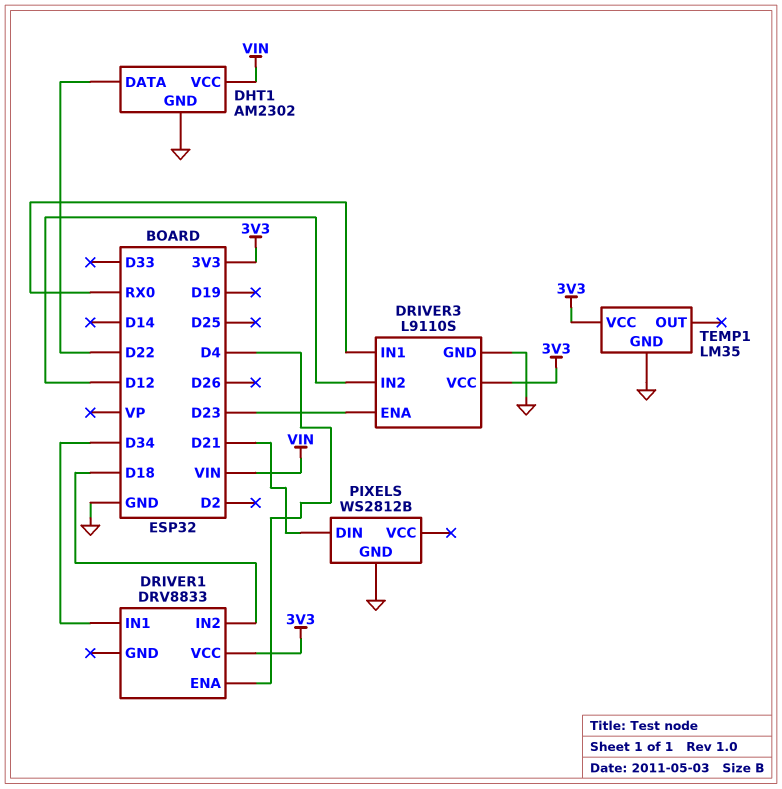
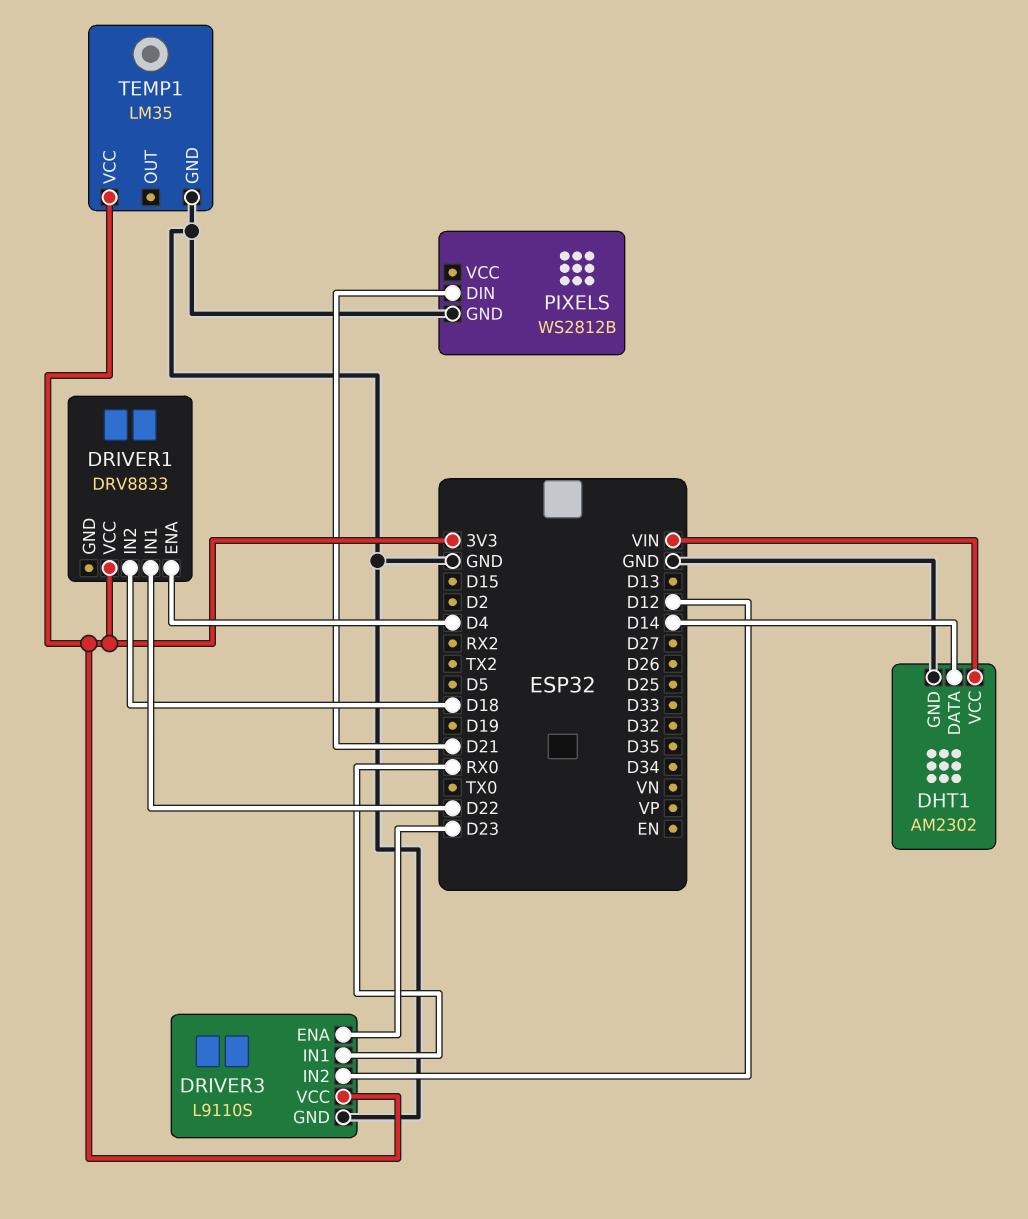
DHT1 pin DATA: D22 -> D14
DRIVER1 pin IN1: D34 -> D22

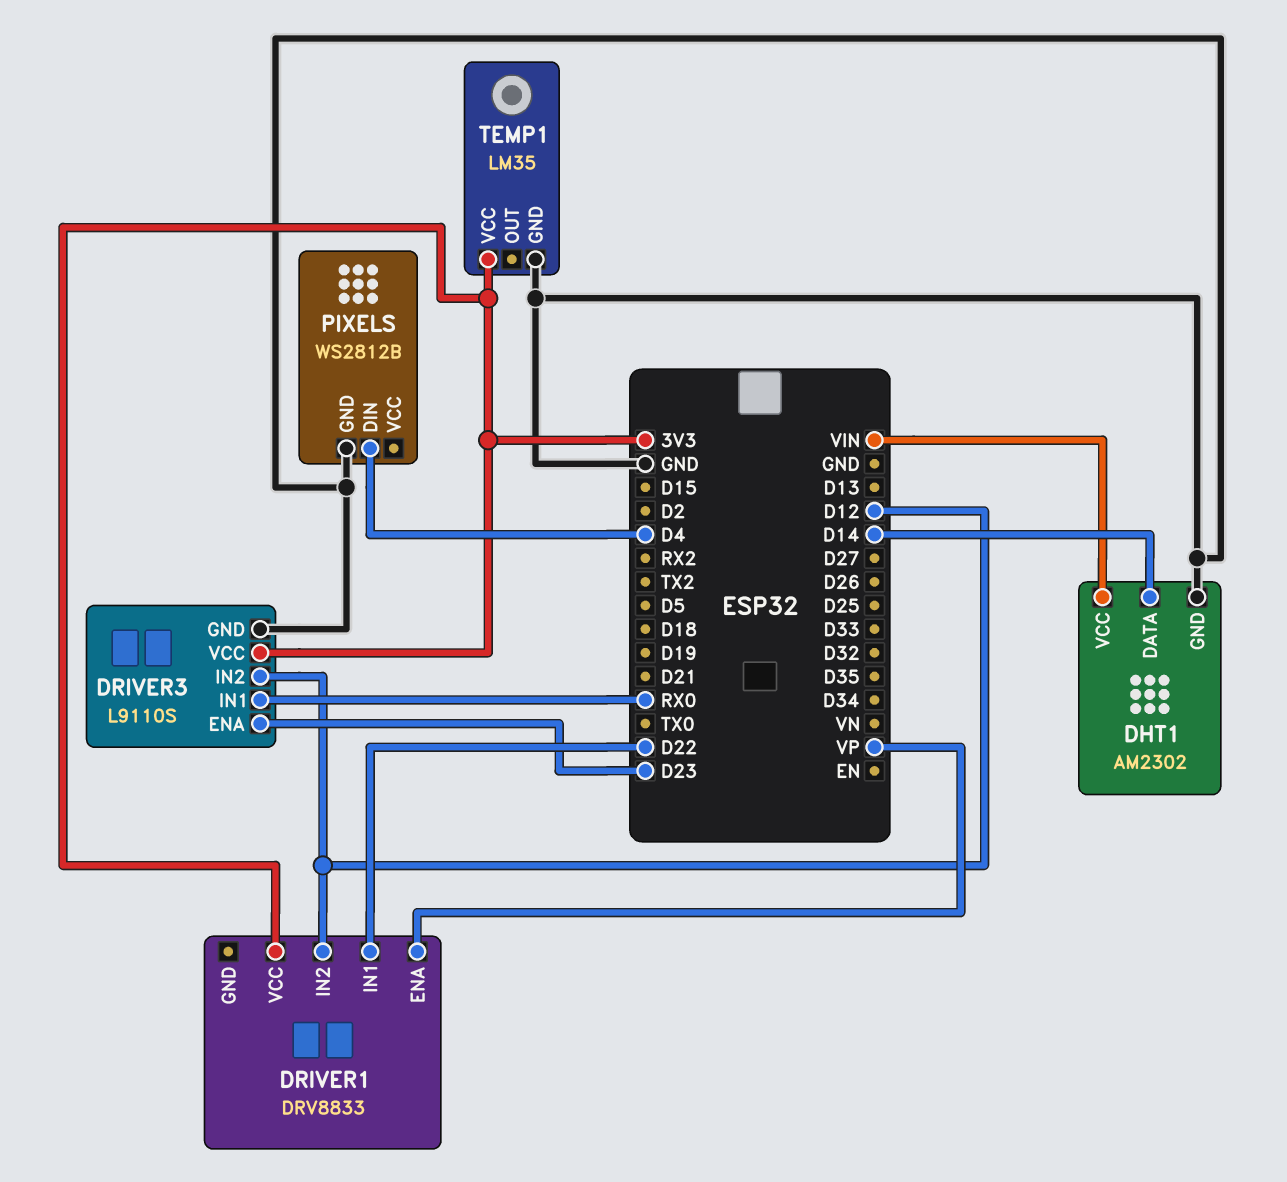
DRIVER1 pin ENA: D4 -> VP
DRIVER1 pin IN2: D18 -> D12
PIXELS pin DIN: D21 -> D4

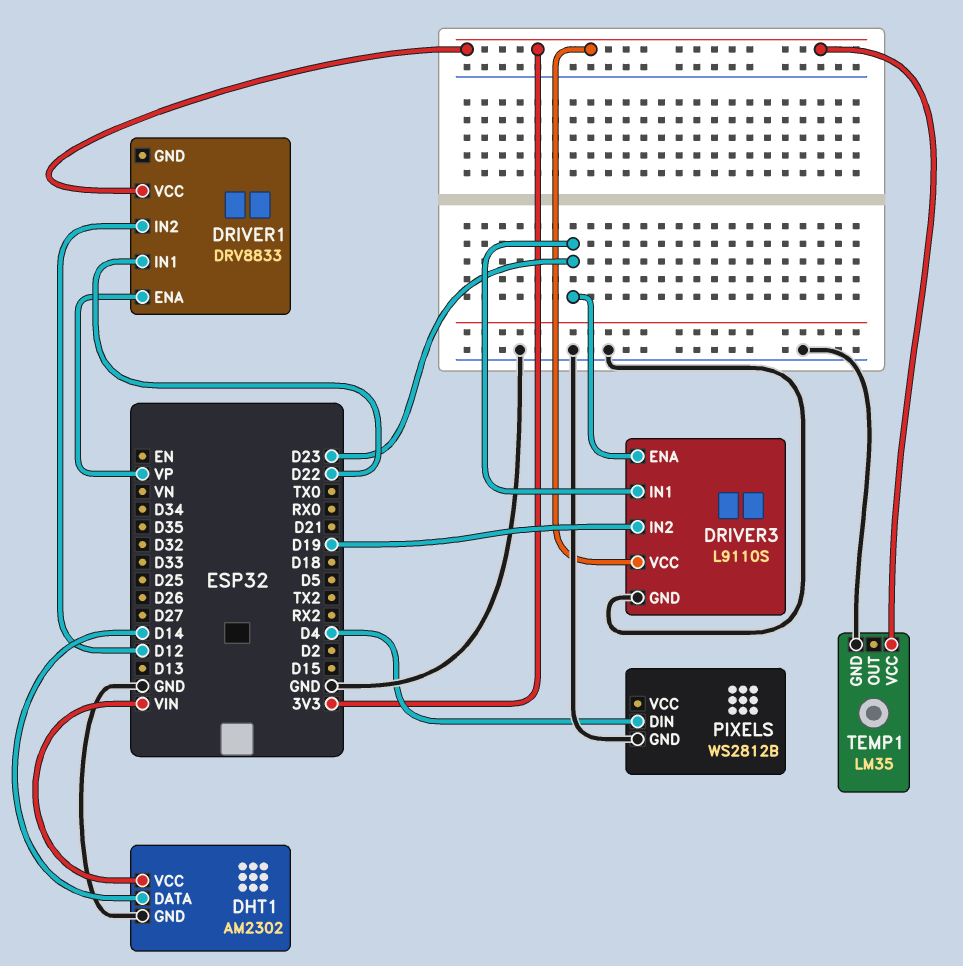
DRIVER3 pin IN1: RX0 -> D23
DRIVER3 pin IN2: D12 -> D19

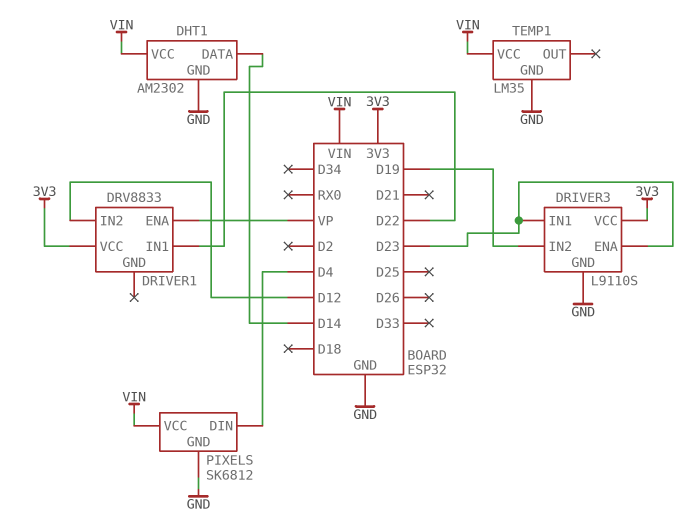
PIXELS: WS2812B -> SK6812
PIXELS pin VCC: none -> VIN
TEMP1 pin VCC: 3V3 -> VIN

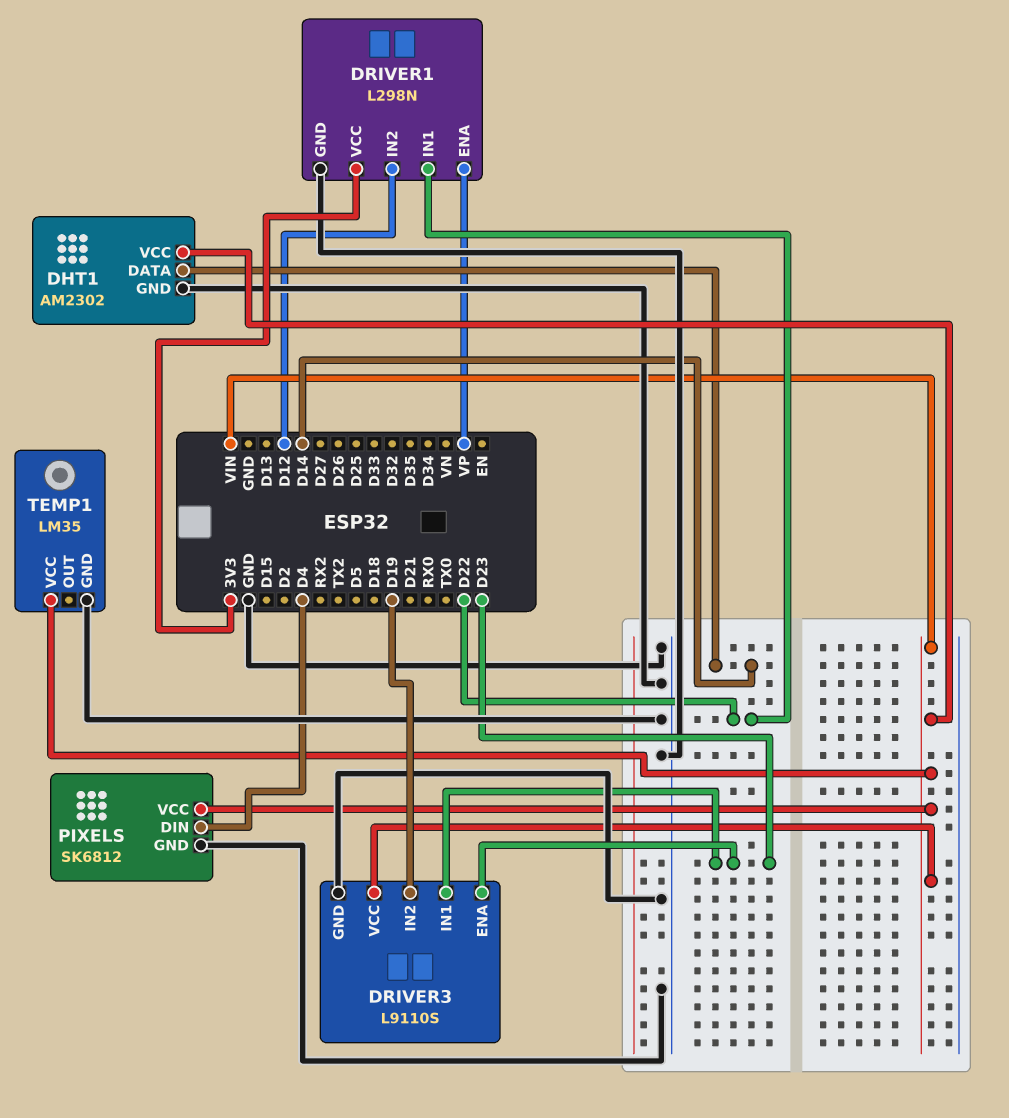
DRIVER1: DRV8833 -> L298N
DRIVER1 pin GND: none -> GND
DRIVER3 pin VCC: 3V3 -> VIN

